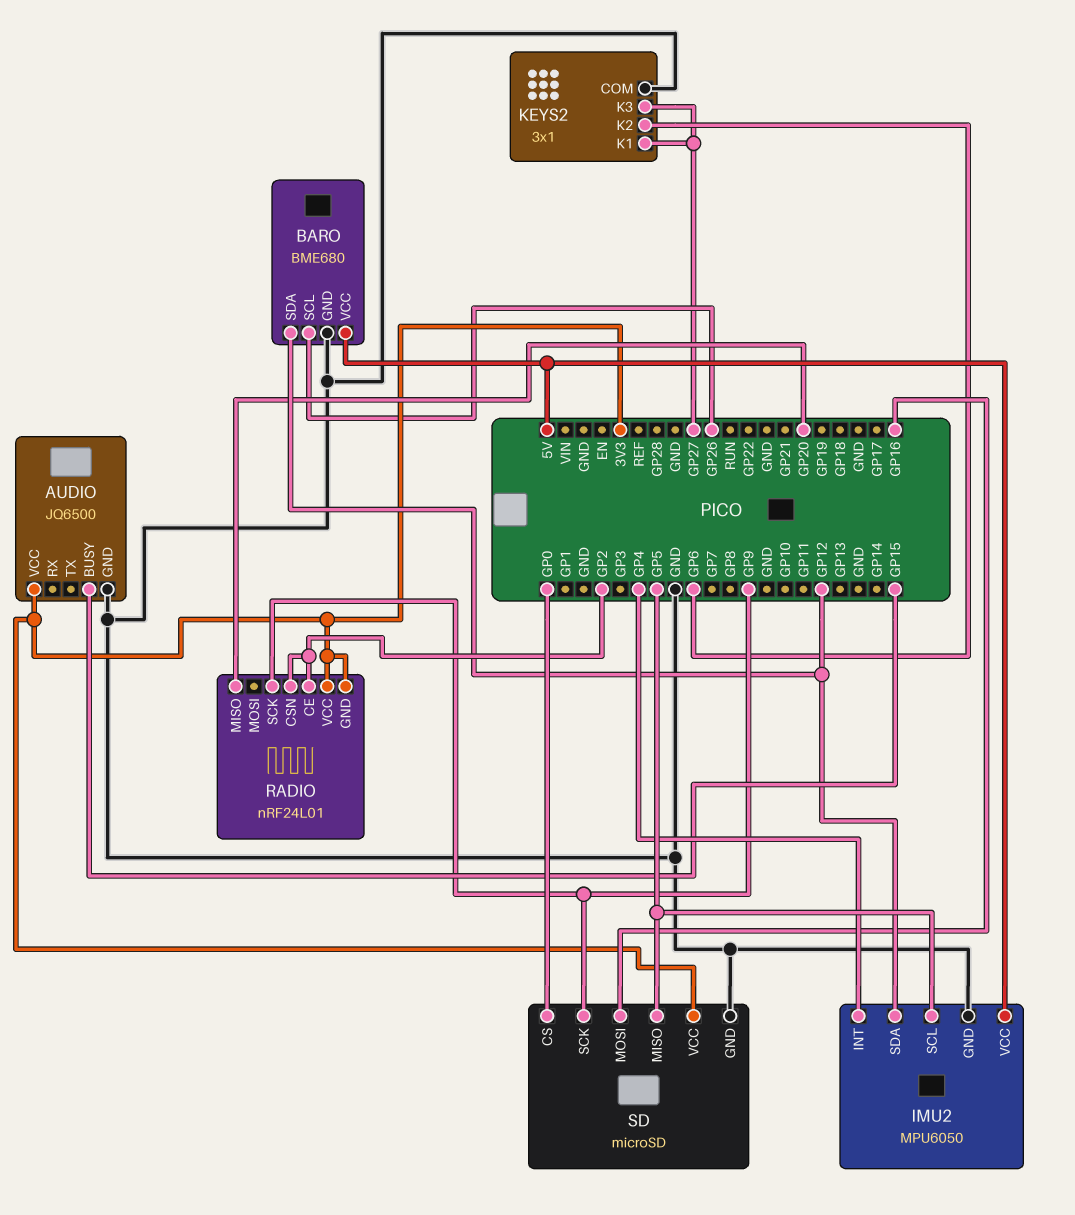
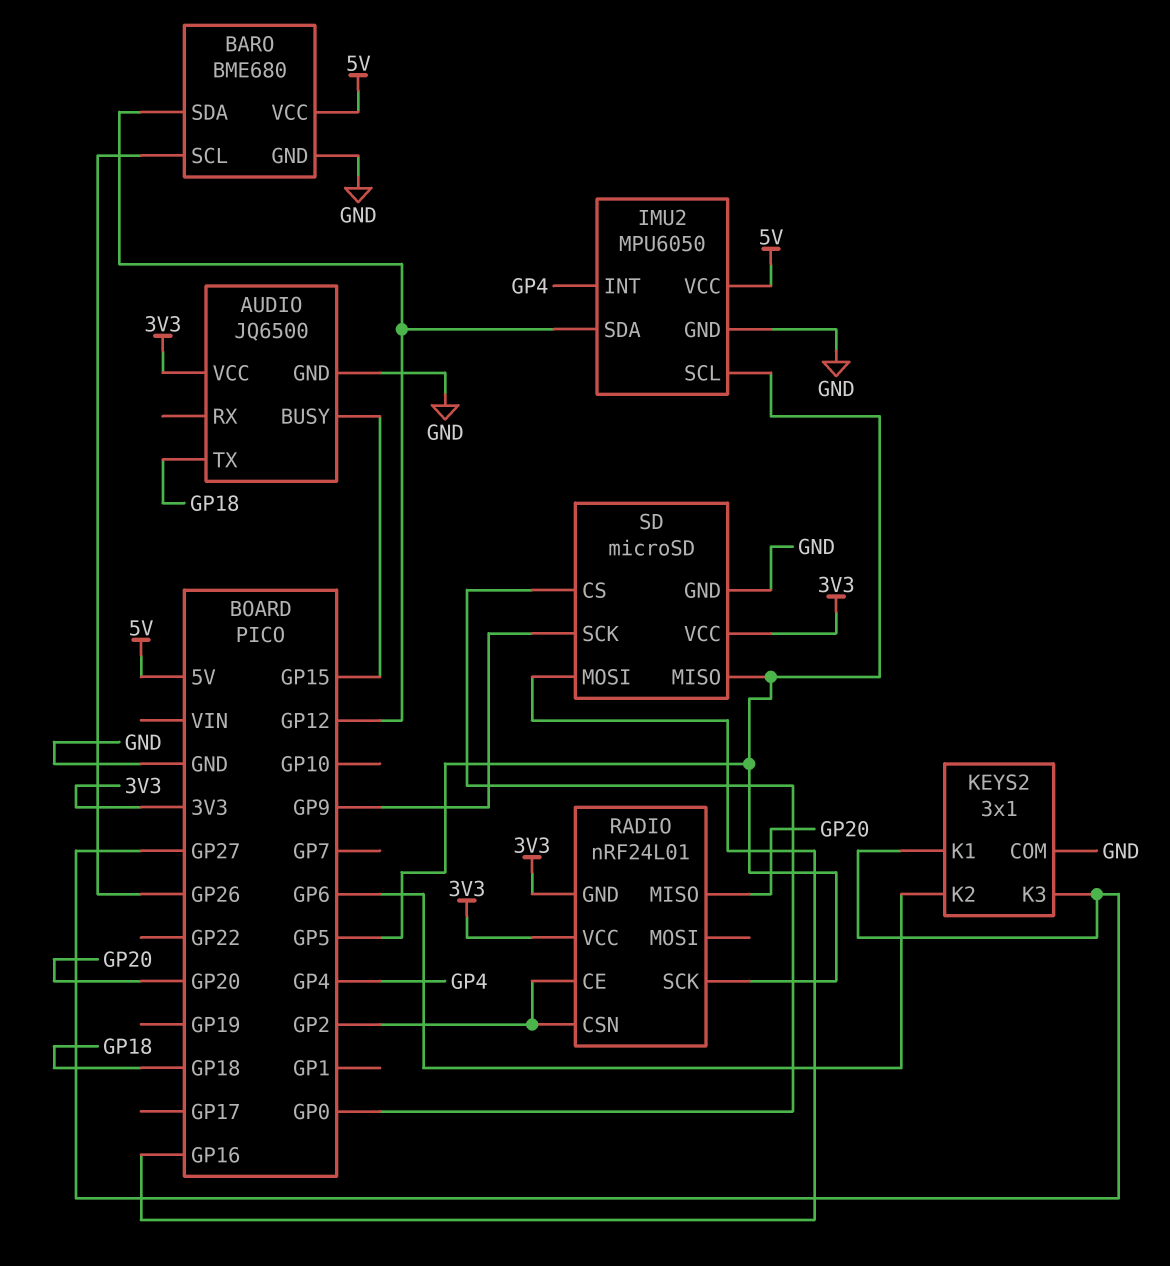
AUDIO pin TX: none -> GP18
RADIO pin SCK: GP9 -> GP5

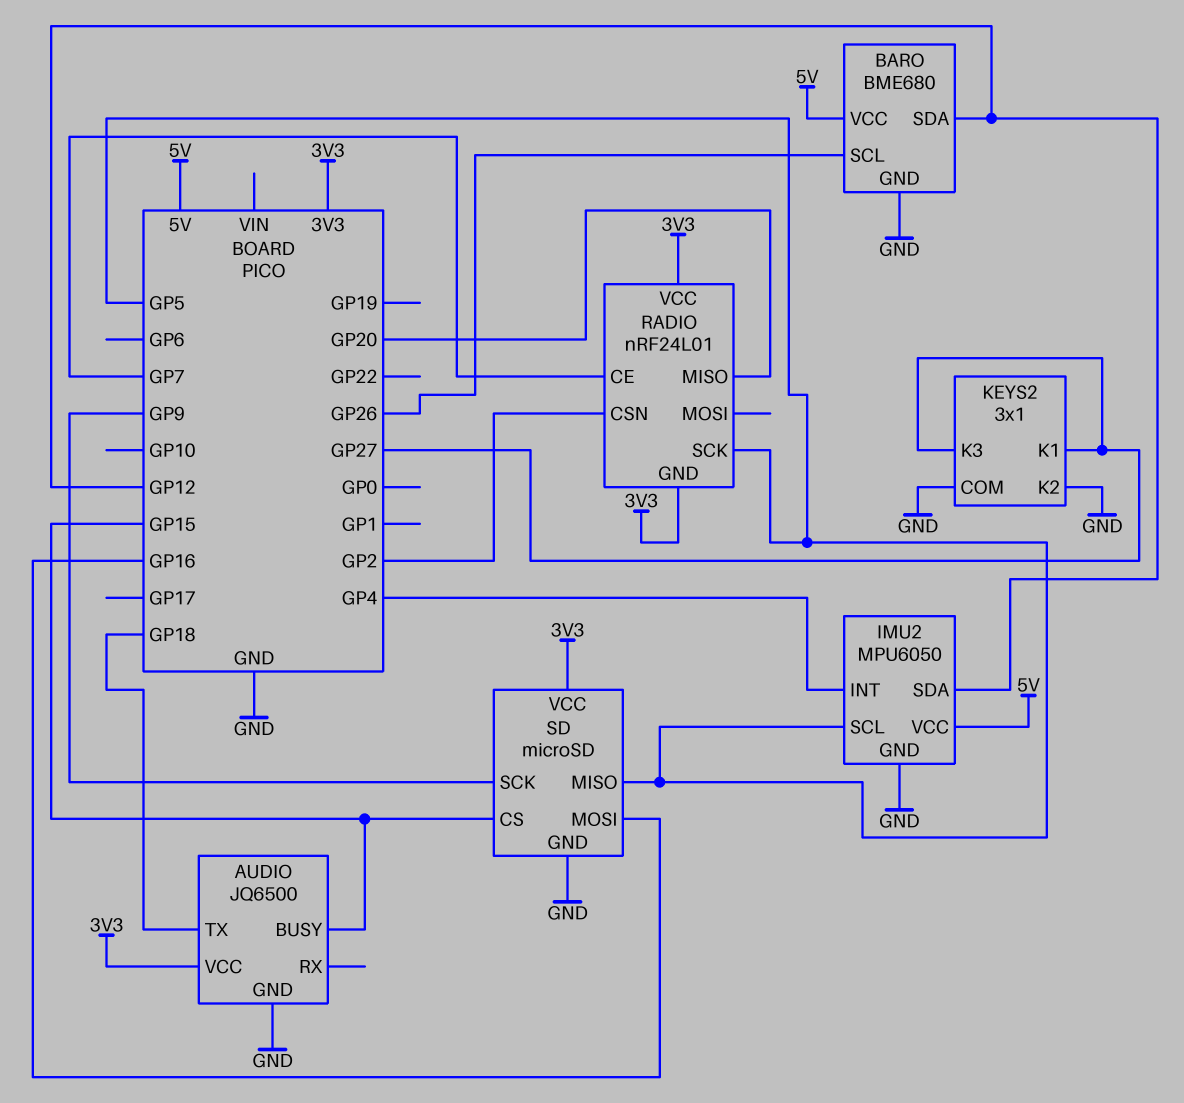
KEYS2 pin K2: GP6 -> GND
RADIO pin CE: GP2 -> GP7
SD pin CS: GP0 -> GP15

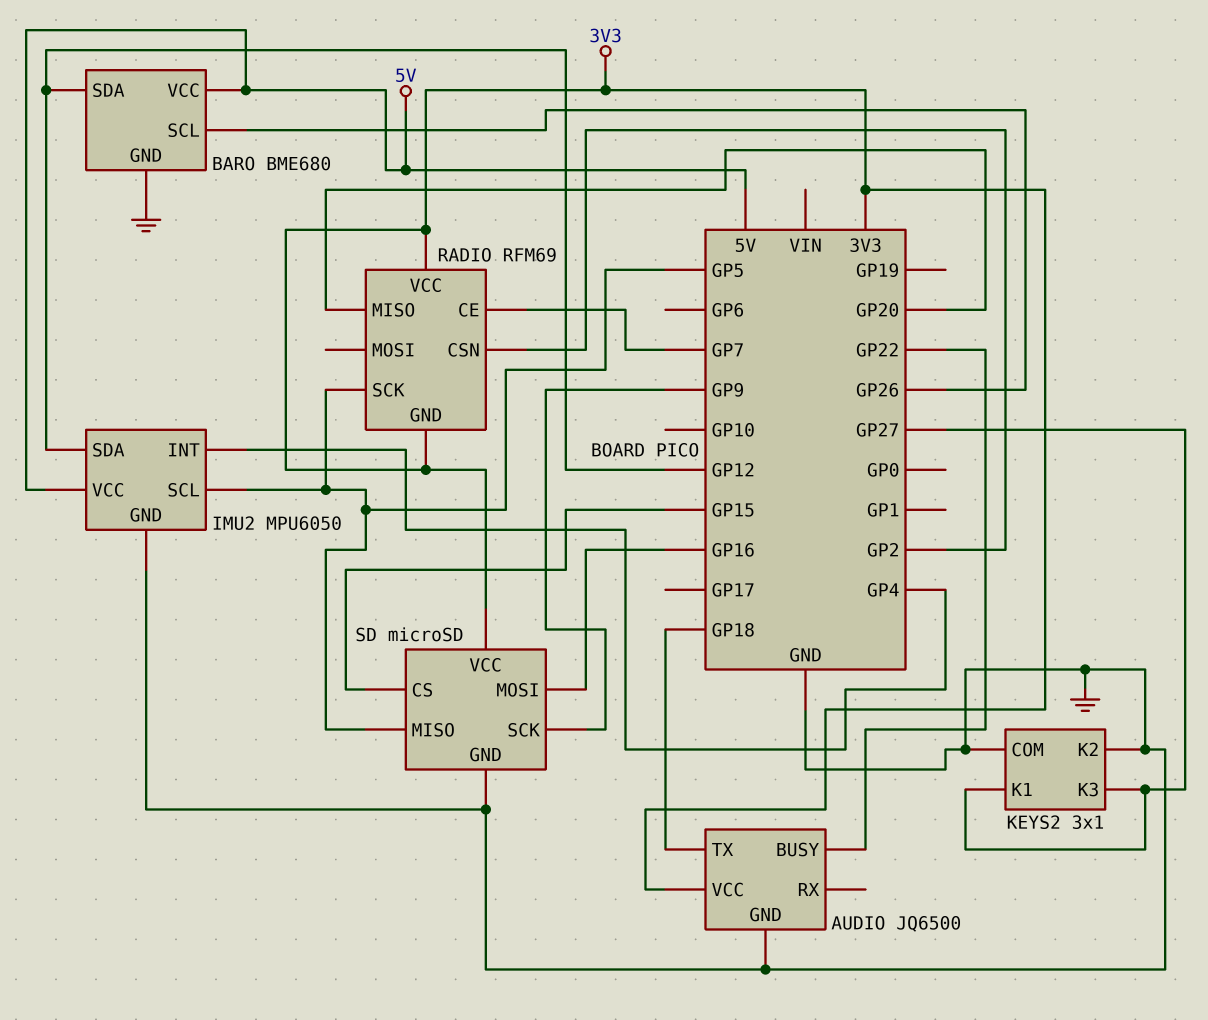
AUDIO pin BUSY: GP15 -> GP22
RADIO: nRF24L01 -> RFM69

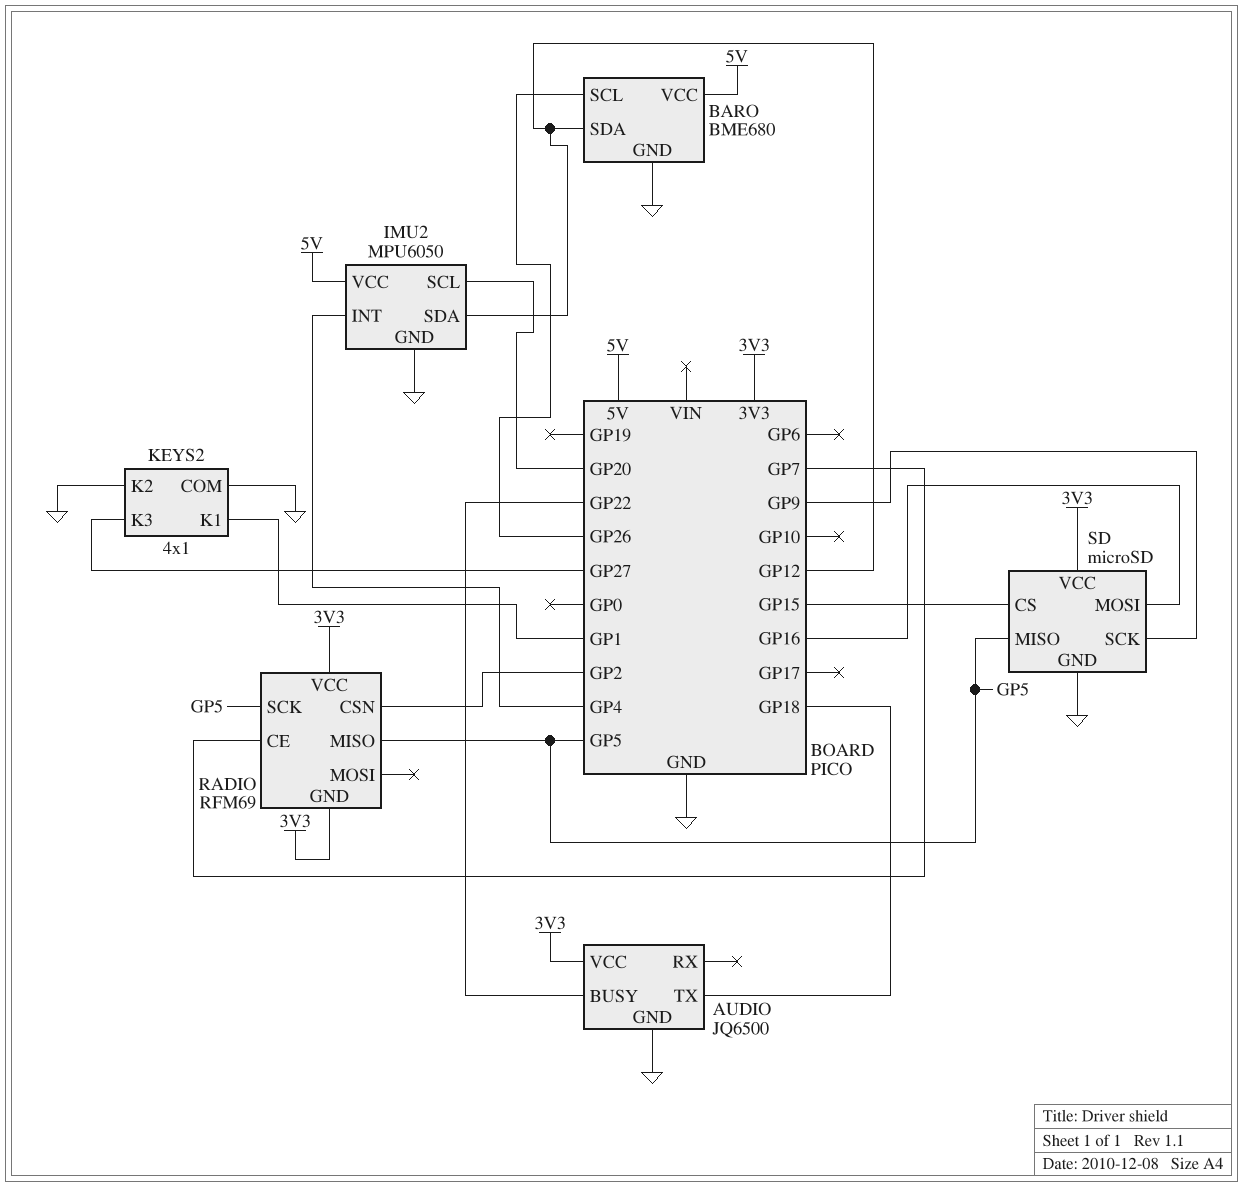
IMU2 pin SCL: GP5 -> GP20
KEYS2: 3x1 -> 4x1
KEYS2 pin K1: GP27 -> GP1
RADIO pin MISO: GP20 -> GP5

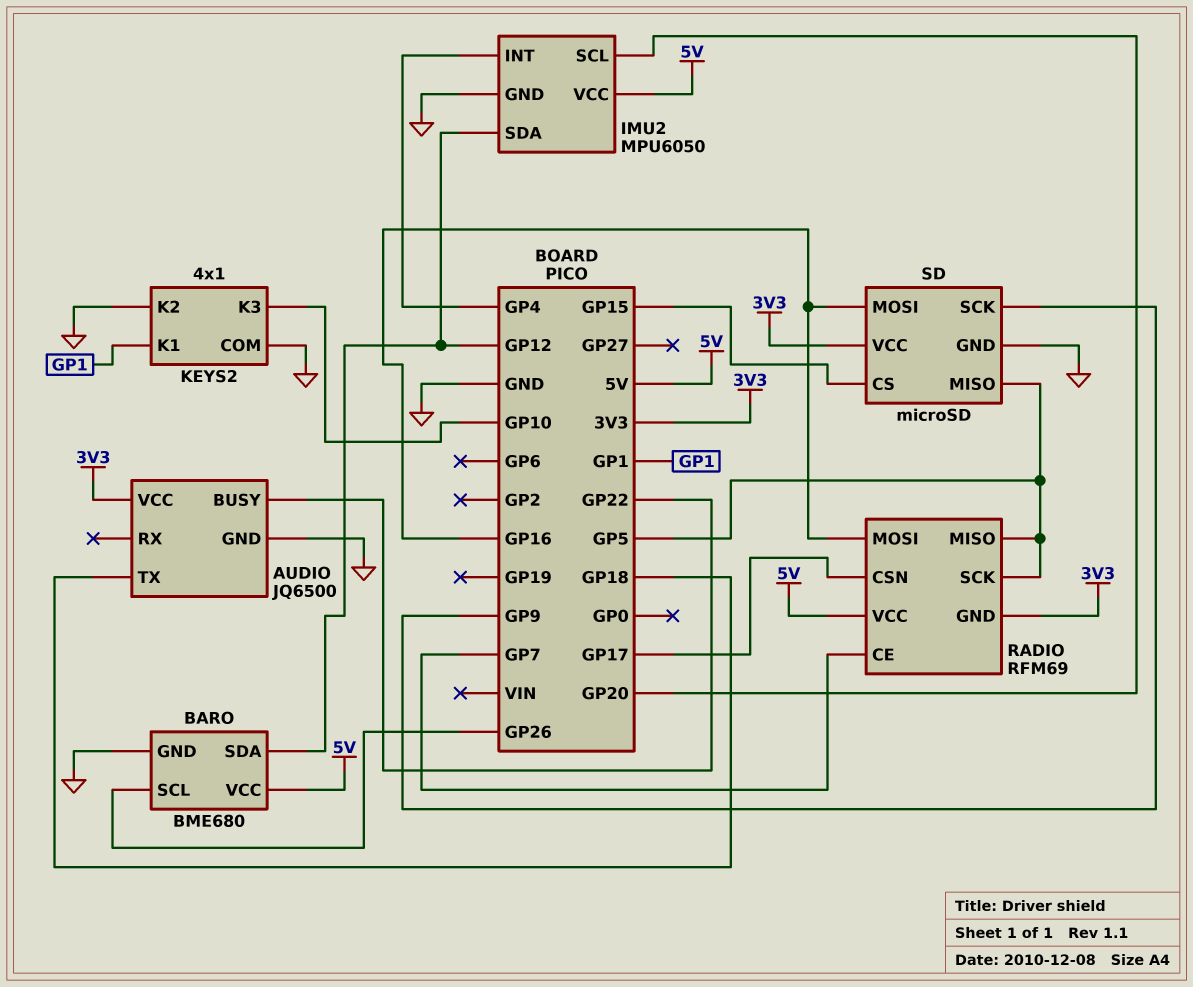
KEYS2 pin K3: GP27 -> GP10
RADIO pin CSN: GP2 -> GP17
RADIO pin MOSI: none -> GP16
RADIO pin VCC: 3V3 -> 5V

